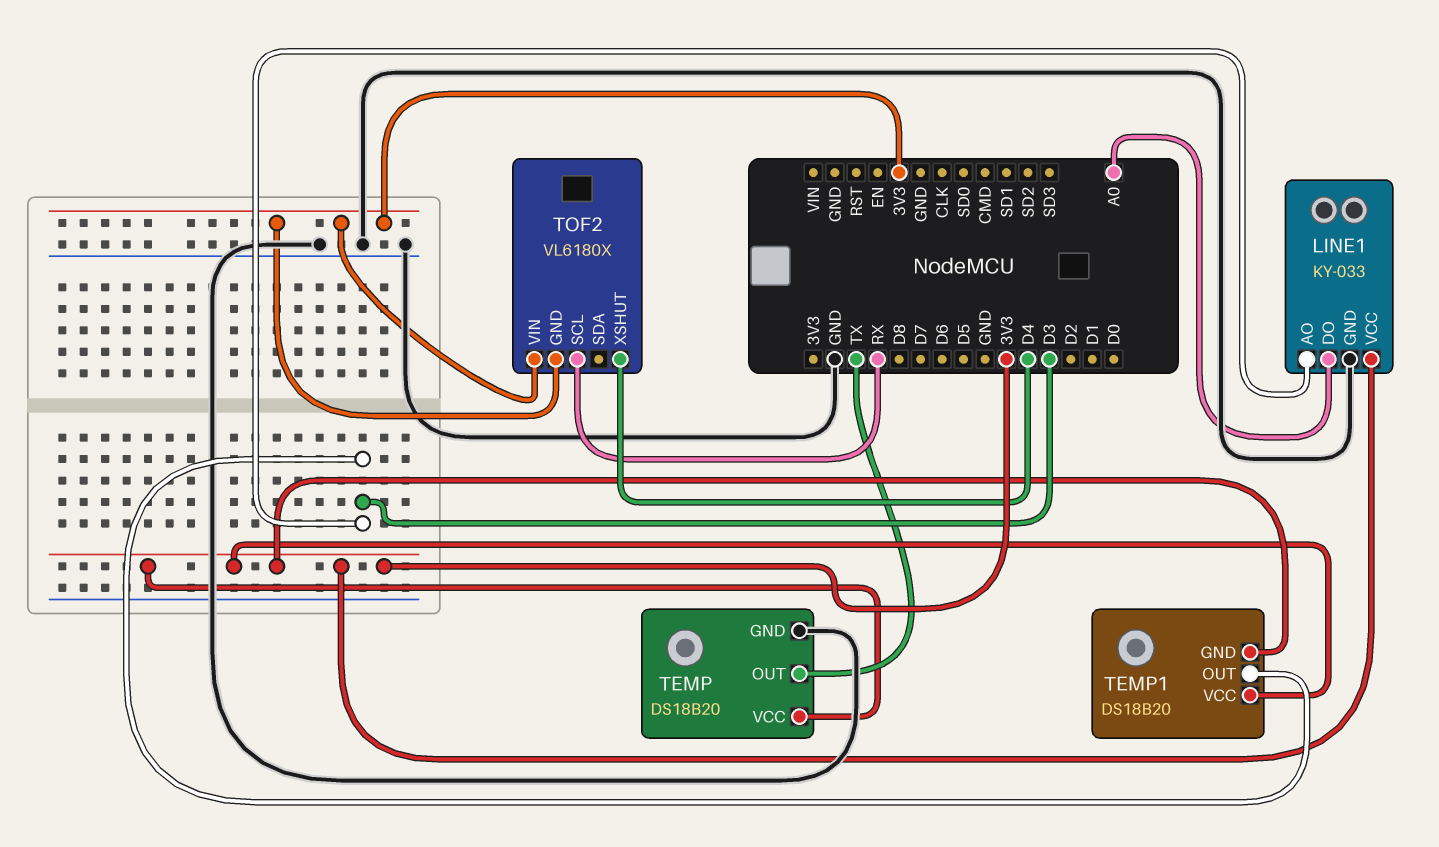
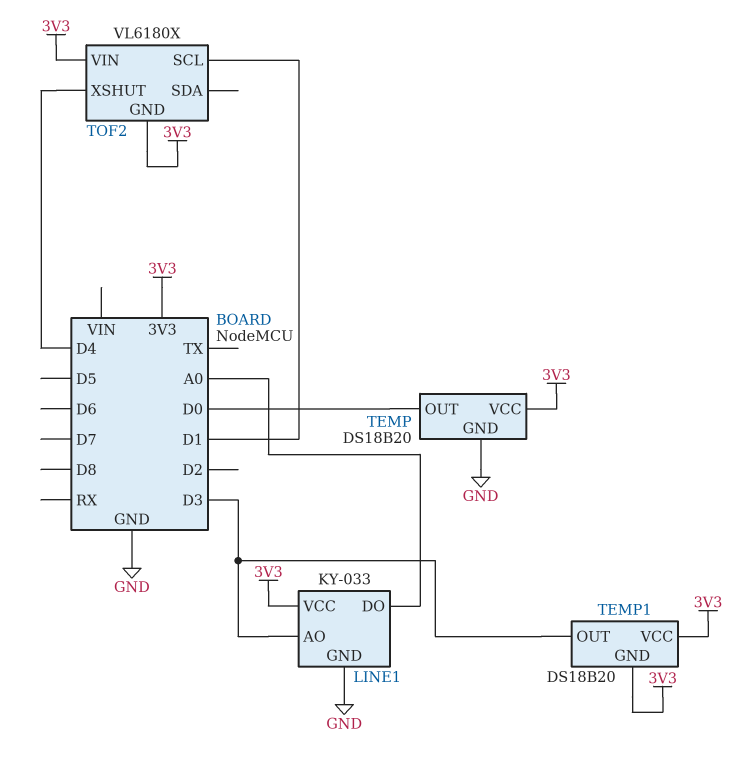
TEMP pin OUT: TX -> D0
TOF2 pin SCL: RX -> D1

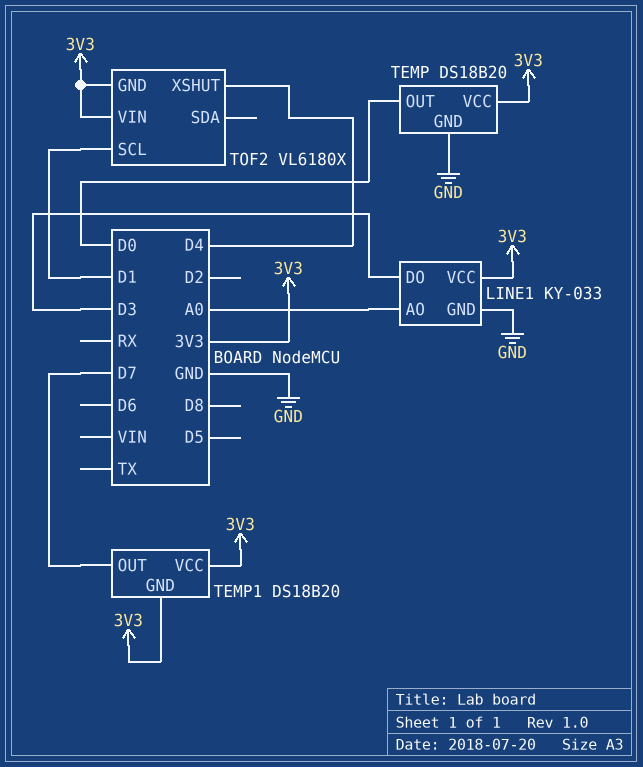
LINE1 pin AO: D3 -> A0
LINE1 pin DO: A0 -> D3
TEMP1 pin OUT: D3 -> D7

